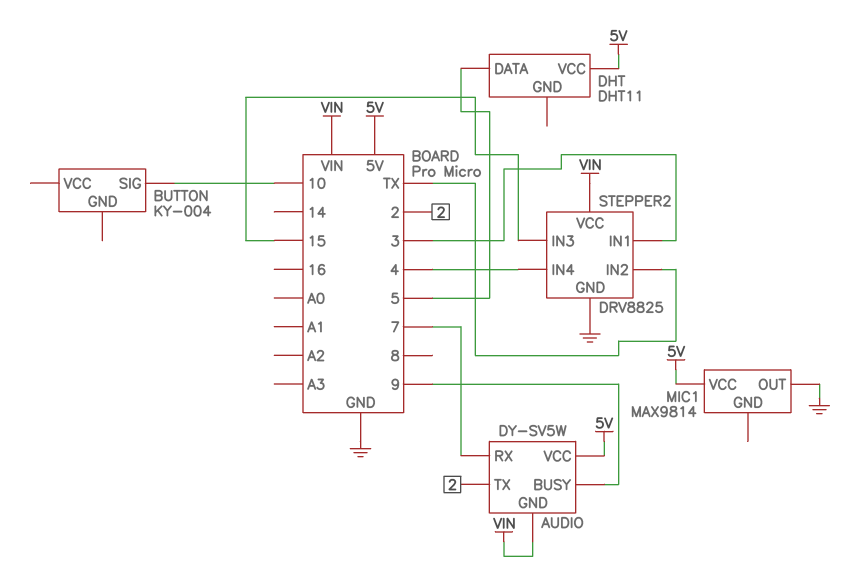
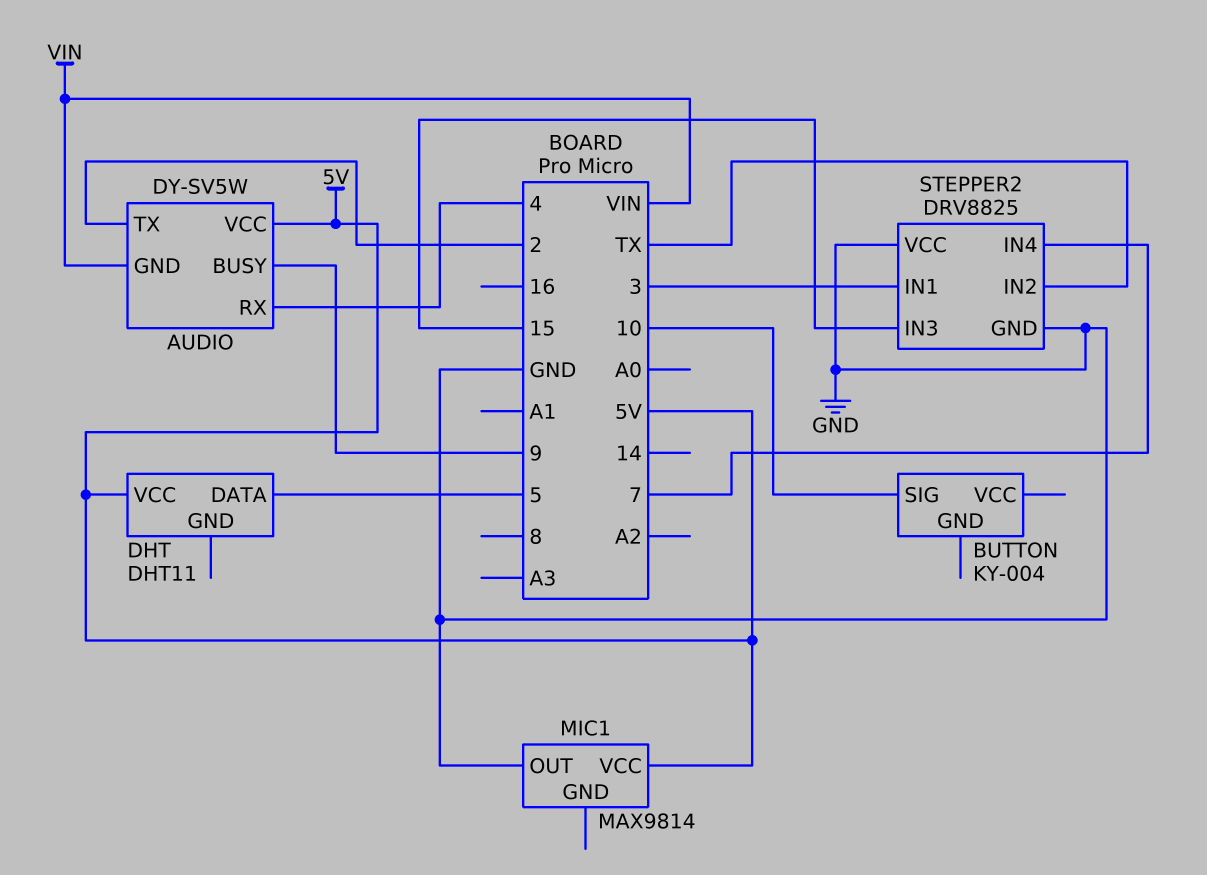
AUDIO pin RX: 7 -> 4
STEPPER2 pin IN4: 4 -> 7
STEPPER2 pin VCC: VIN -> GND

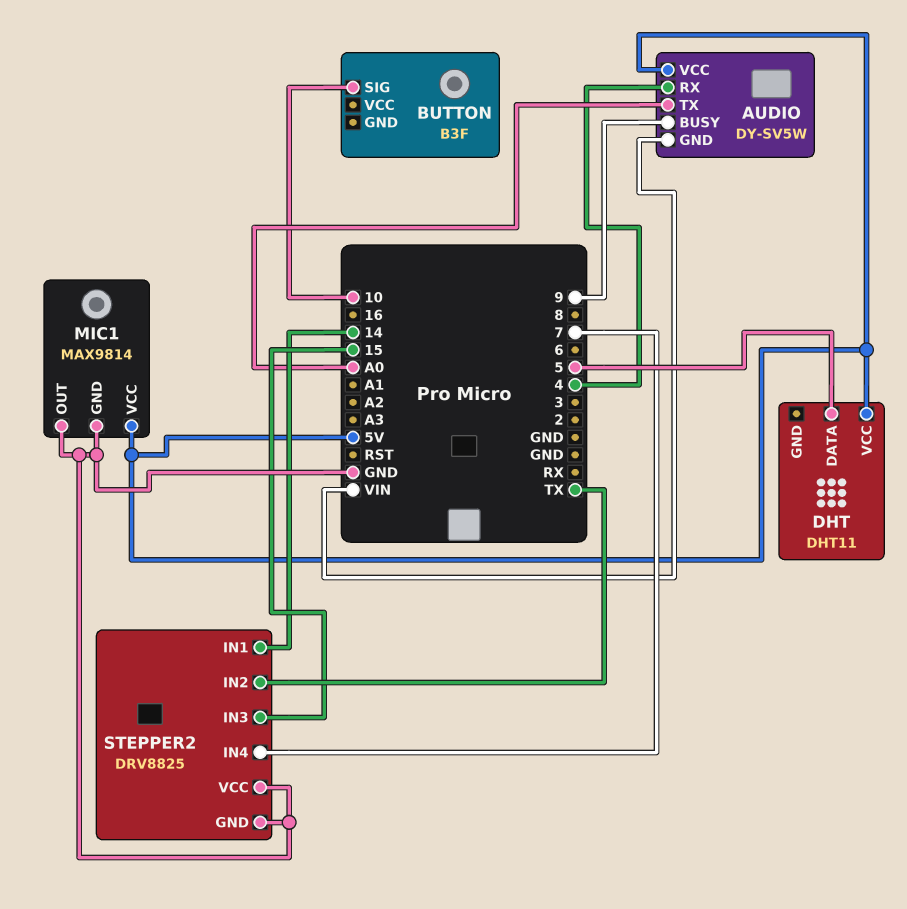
AUDIO pin TX: 2 -> A0
BUTTON: KY-004 -> B3F
MIC1 pin GND: none -> GND
STEPPER2 pin IN1: 3 -> 14

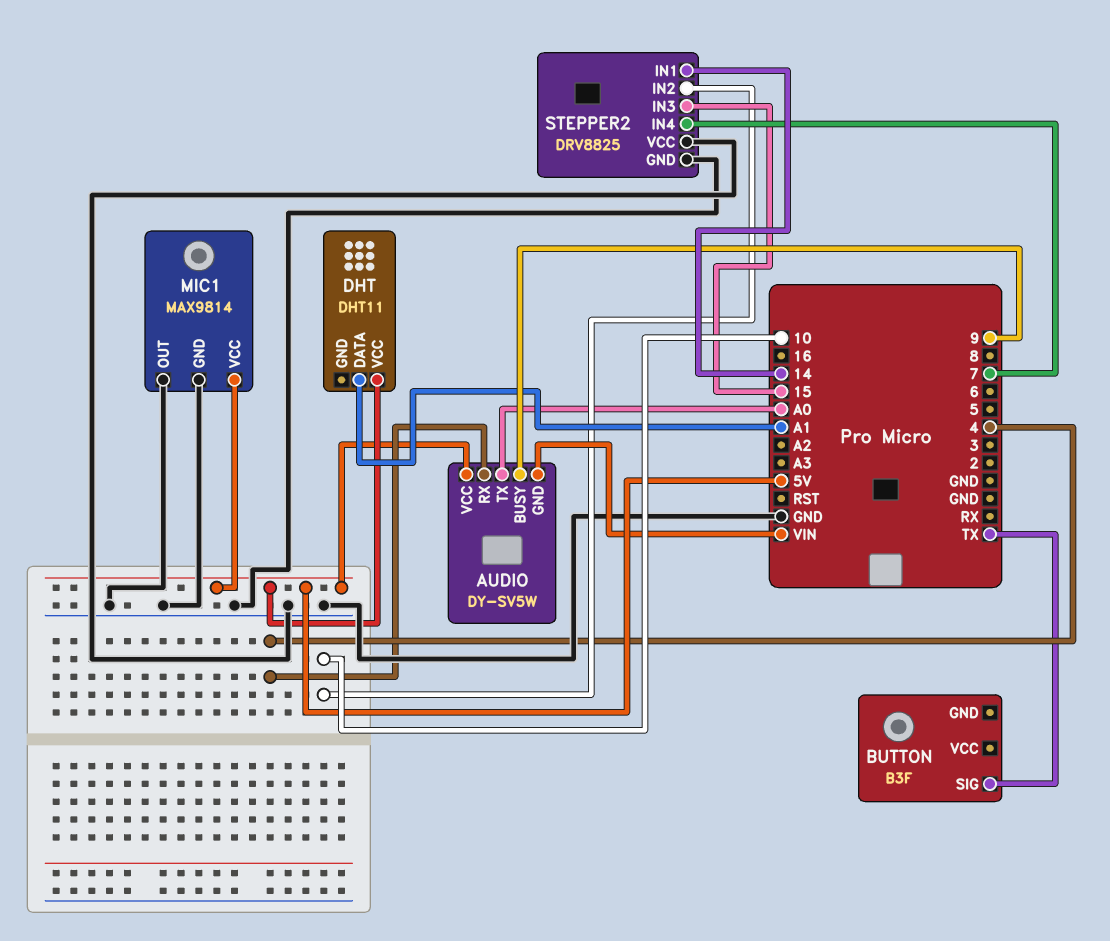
BUTTON pin SIG: 10 -> TX
DHT pin DATA: 5 -> A1
STEPPER2 pin IN2: TX -> 10

